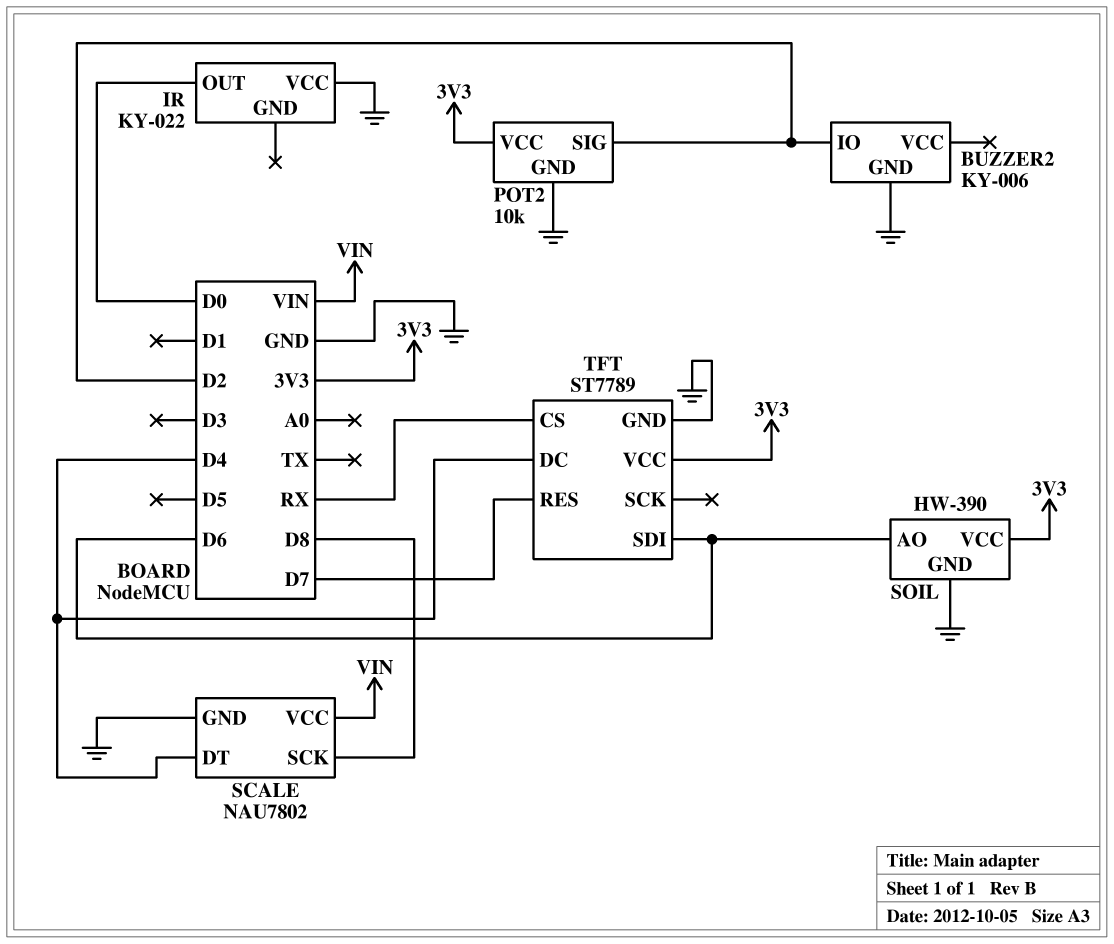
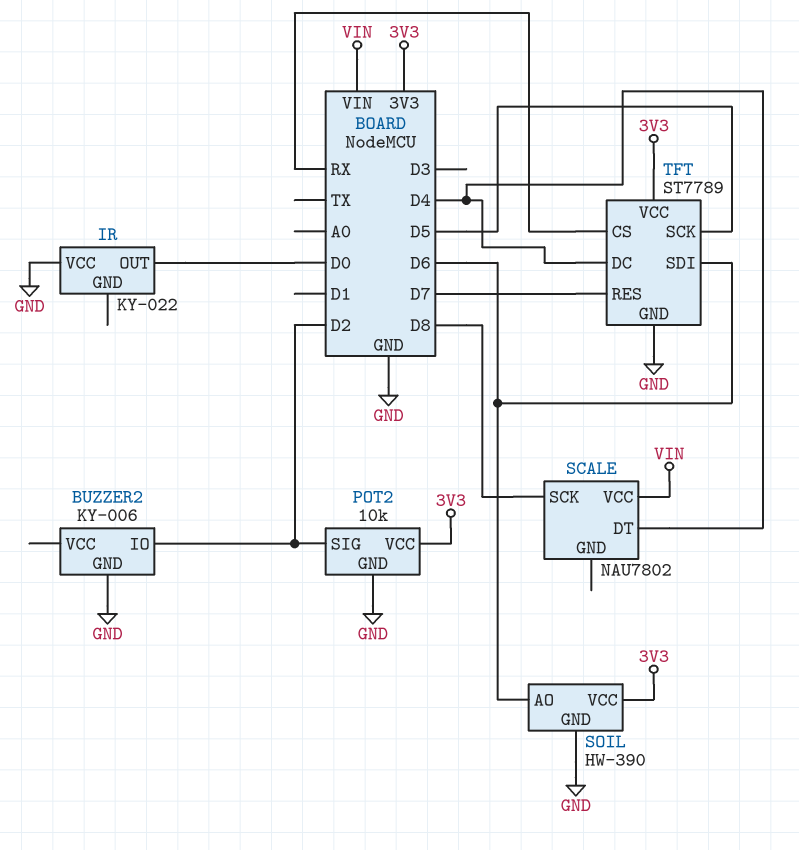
SCALE pin GND: GND -> none
TFT pin SCK: none -> D5

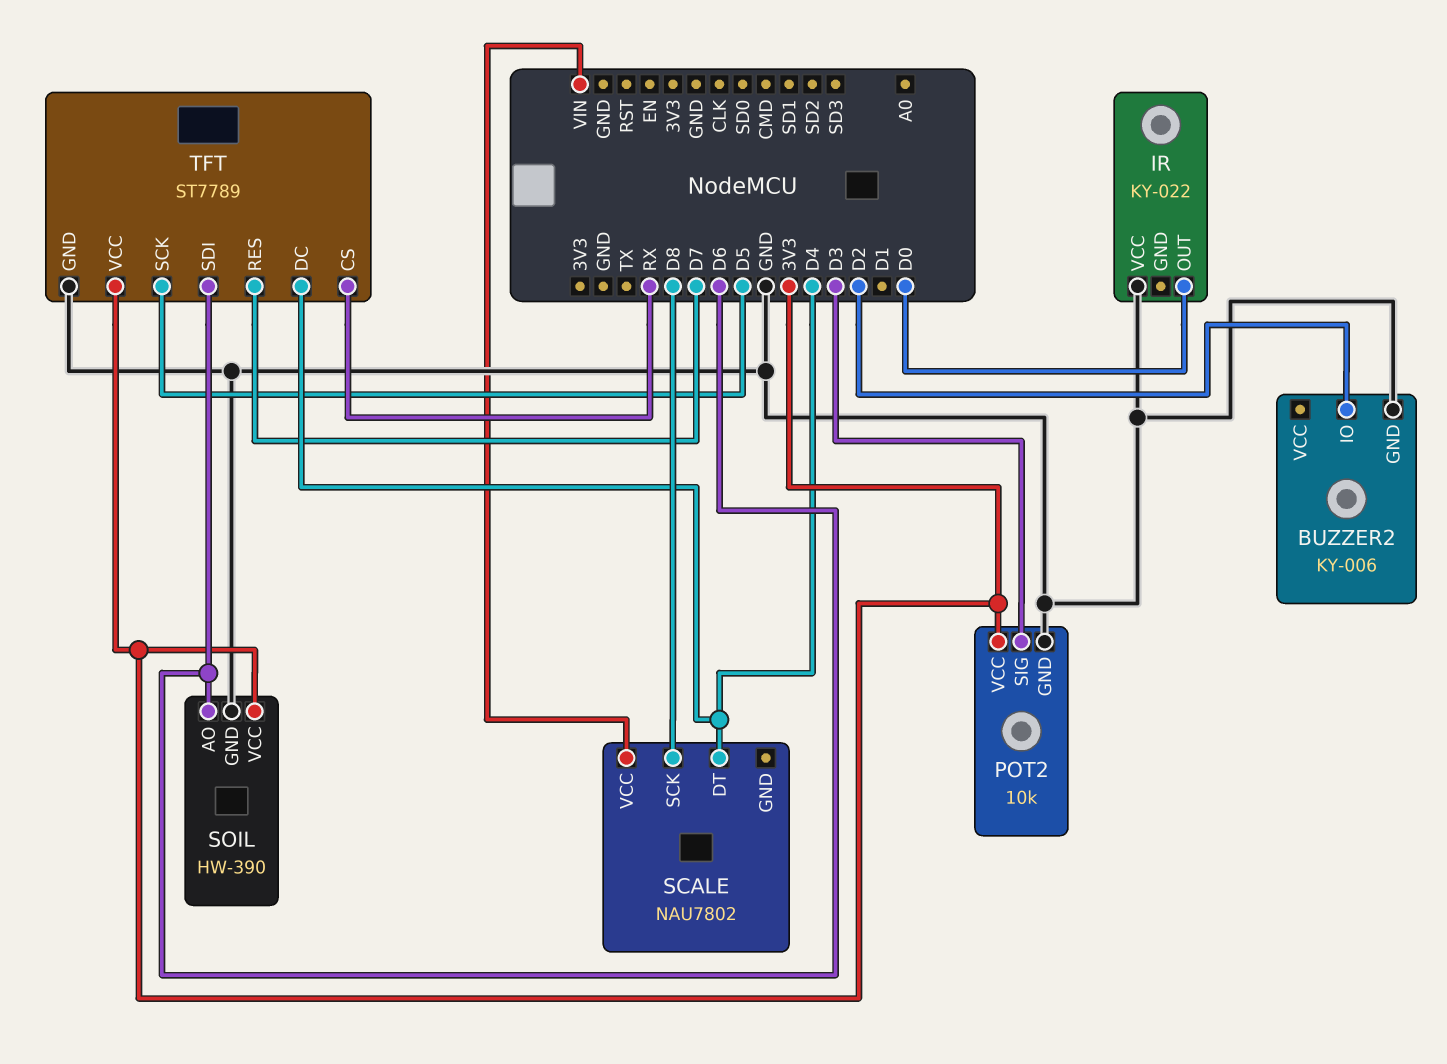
POT2 pin SIG: D2 -> D3

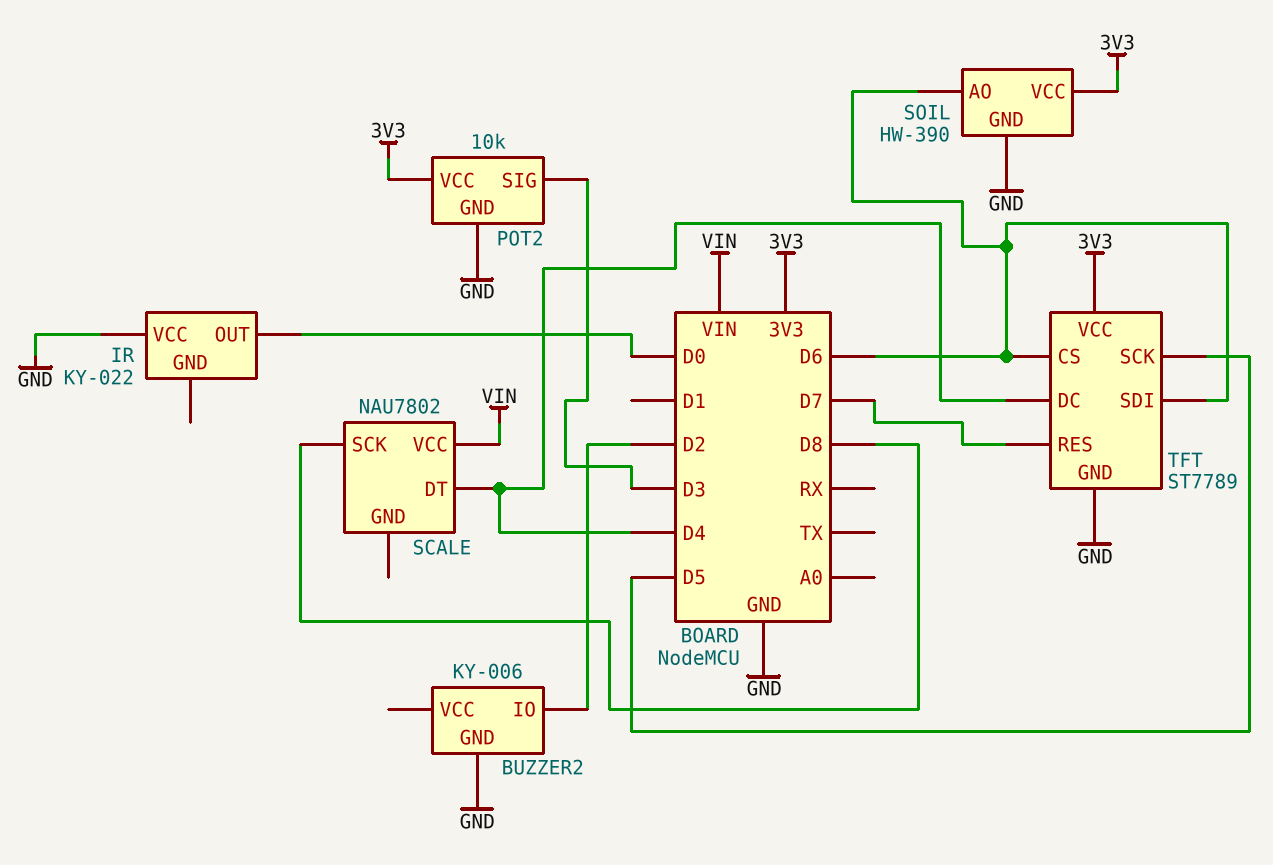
TFT pin CS: RX -> D6

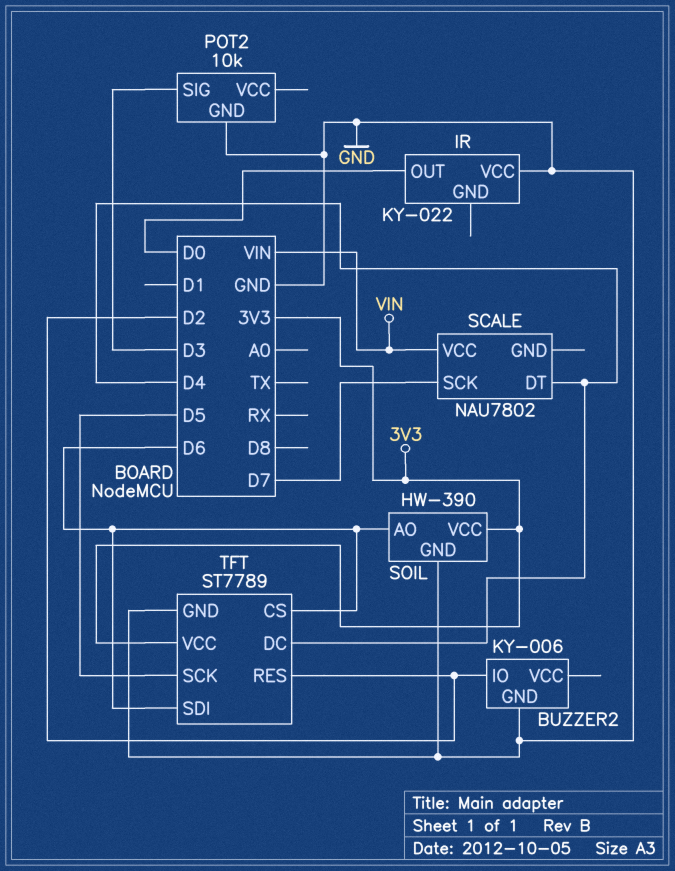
POT2 pin VCC: 3V3 -> none
SCALE pin SCK: D8 -> D7
TFT pin RES: D7 -> D2

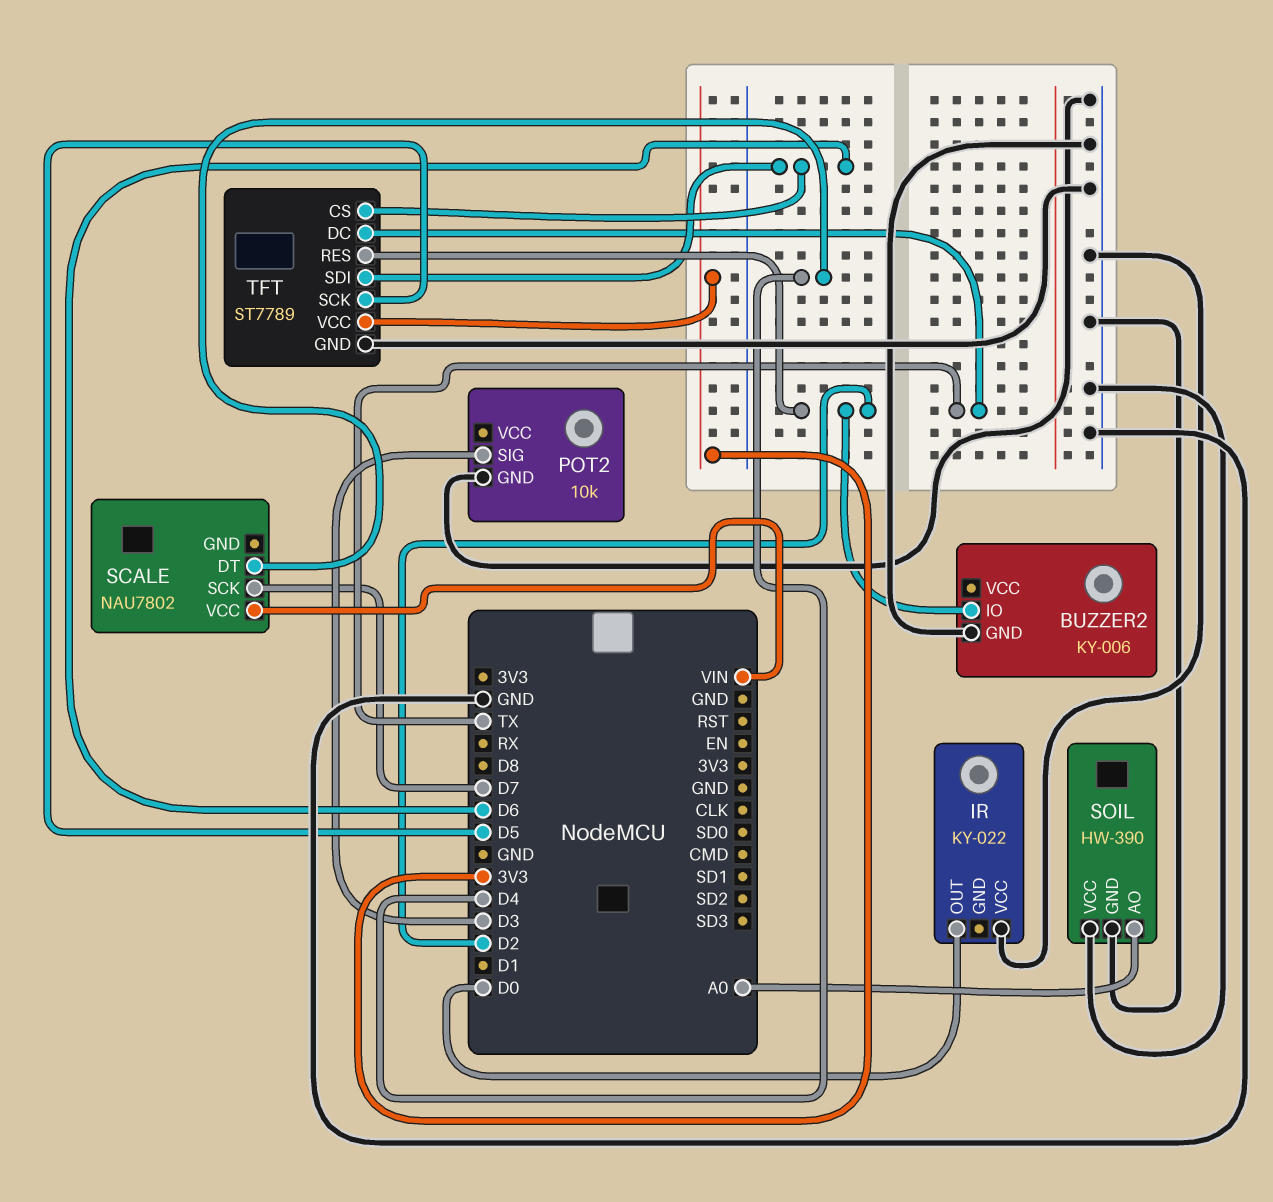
SOIL pin AO: D6 -> A0
SOIL pin VCC: 3V3 -> GND
TFT pin DC: D4 -> TX

